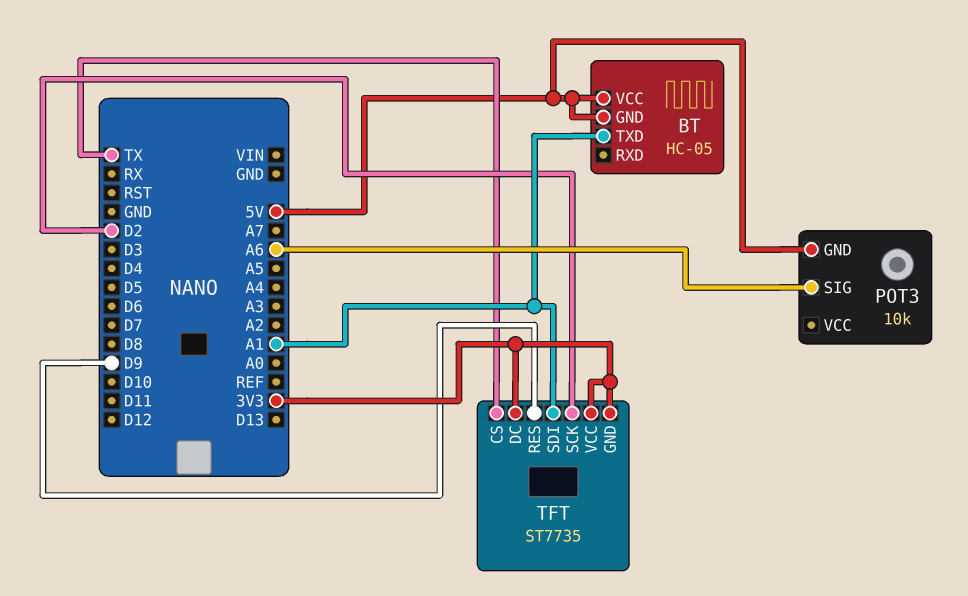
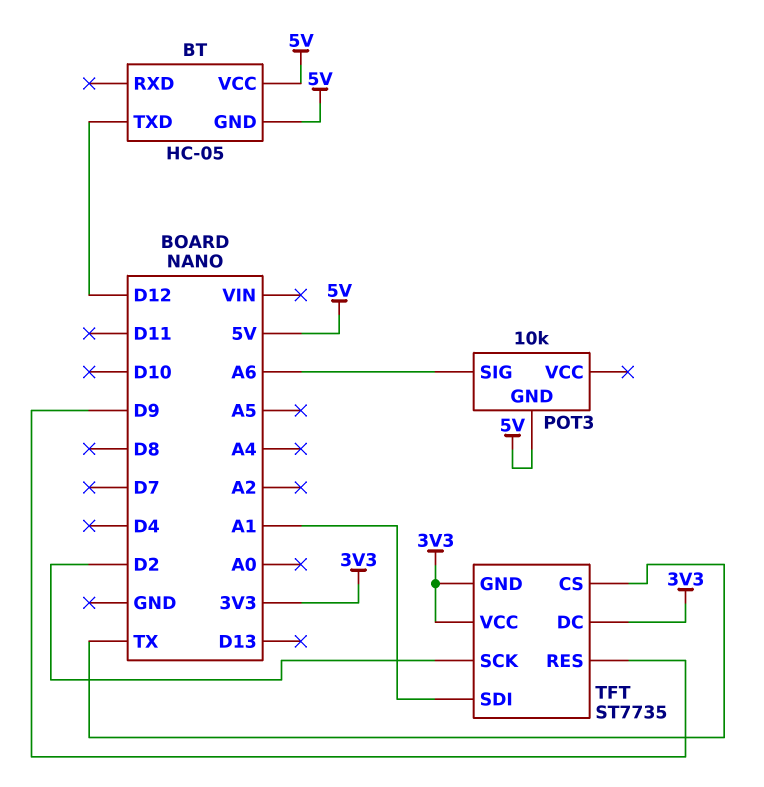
BT pin TXD: A1 -> D12

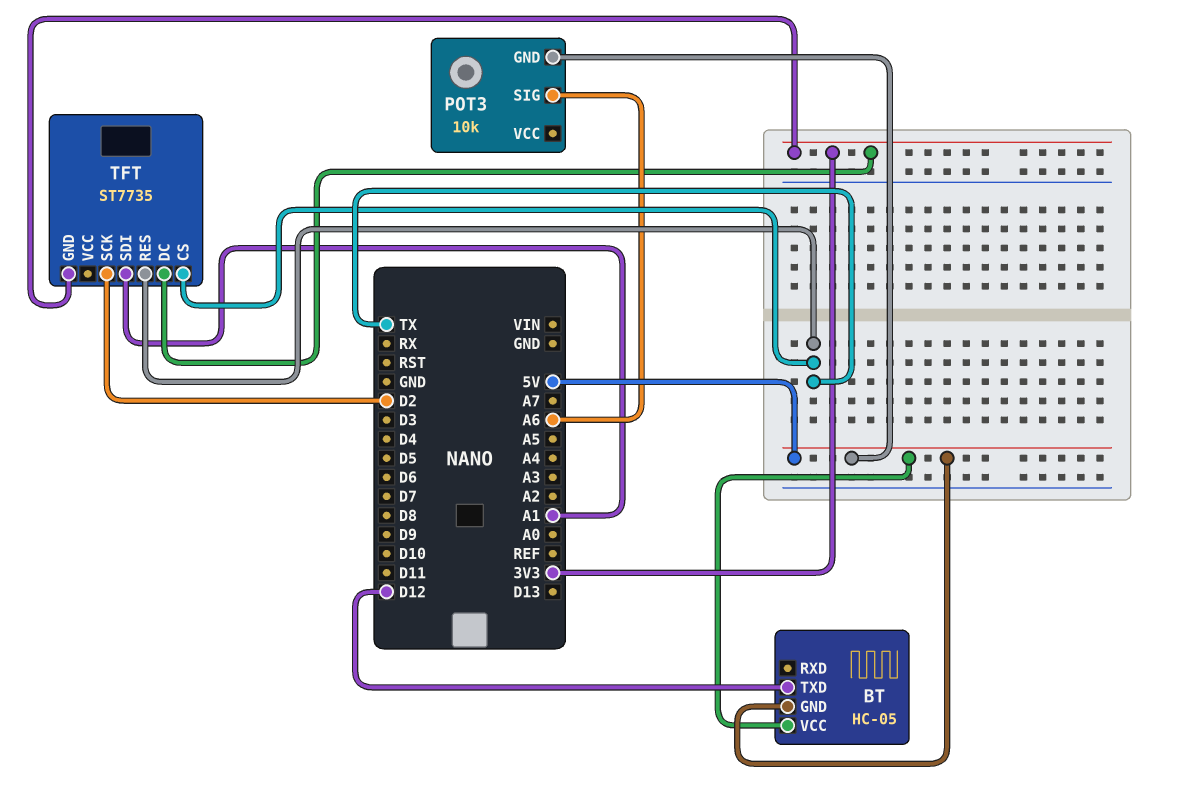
TFT pin RES: D9 -> TX
TFT pin VCC: 3V3 -> none

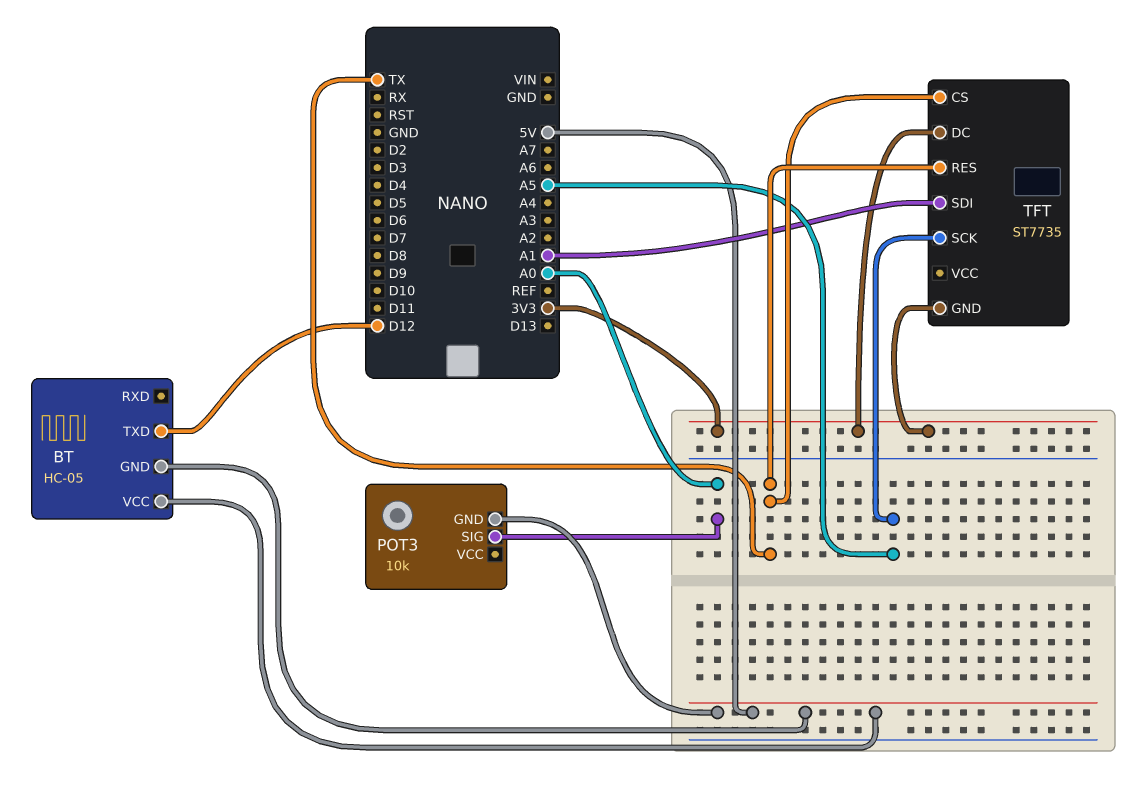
POT3 pin SIG: A6 -> A0
TFT pin SCK: D2 -> A5

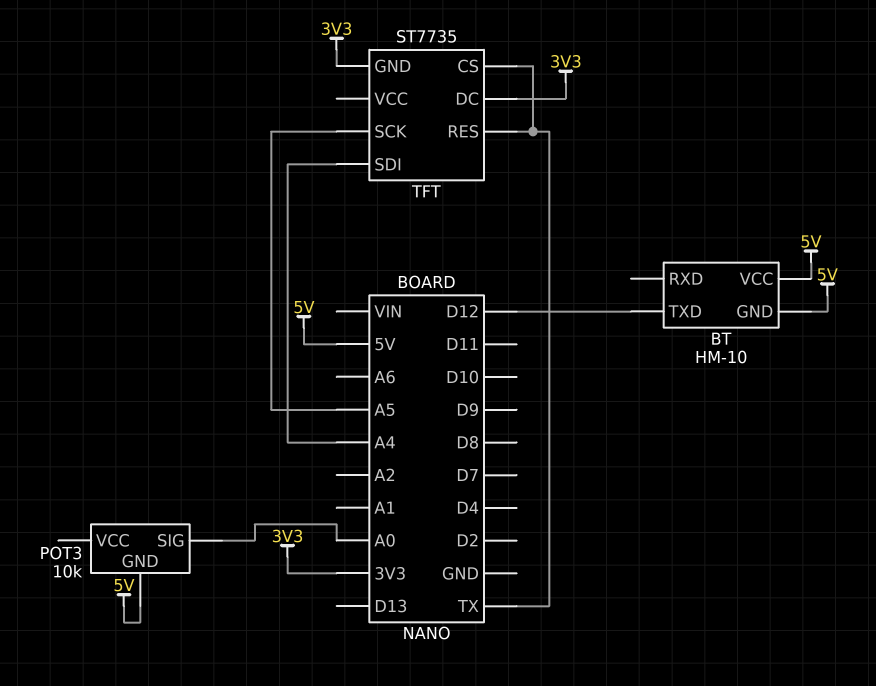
BT: HC-05 -> HM-10
TFT pin SDI: A1 -> A4

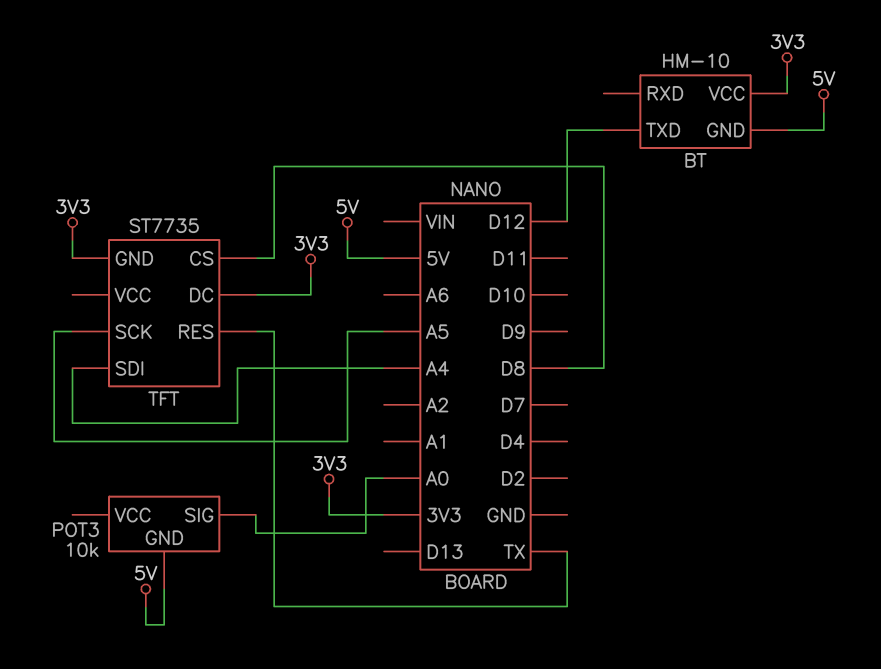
BT pin VCC: 5V -> 3V3
TFT pin CS: TX -> D8

